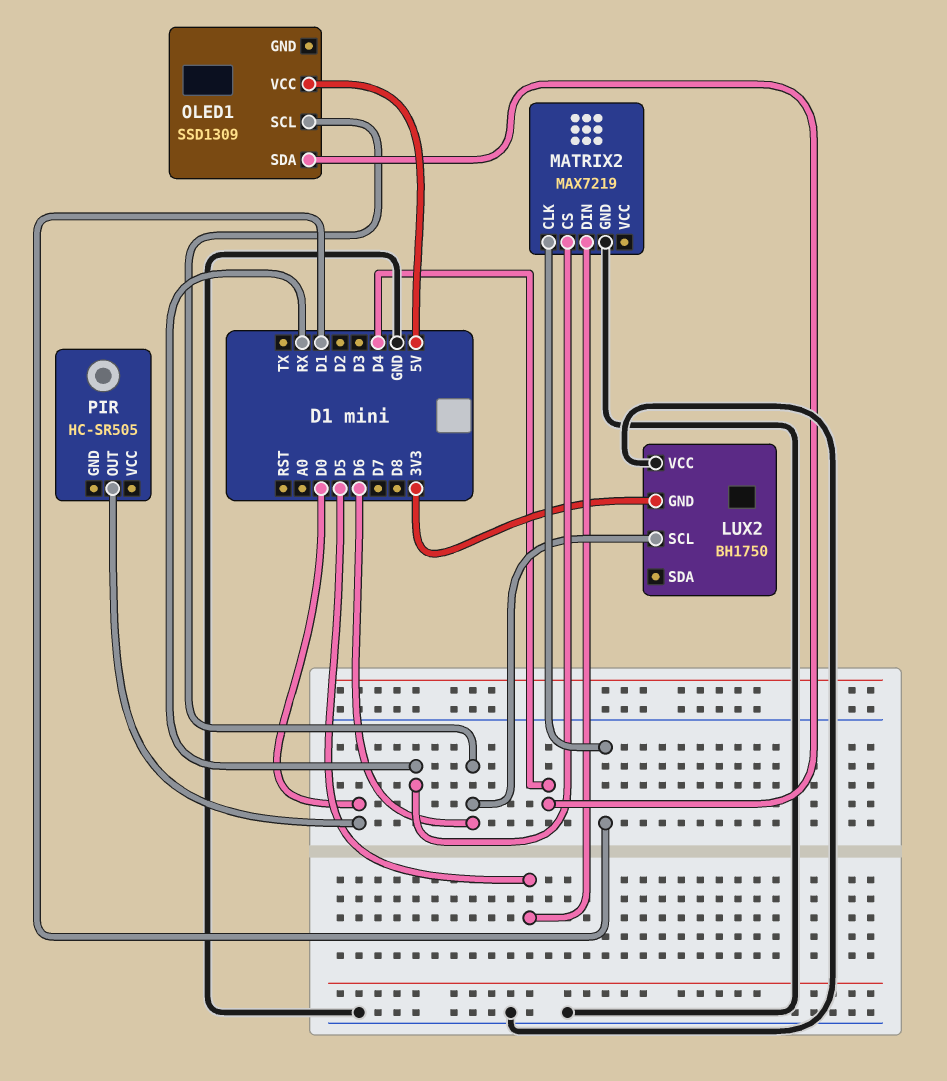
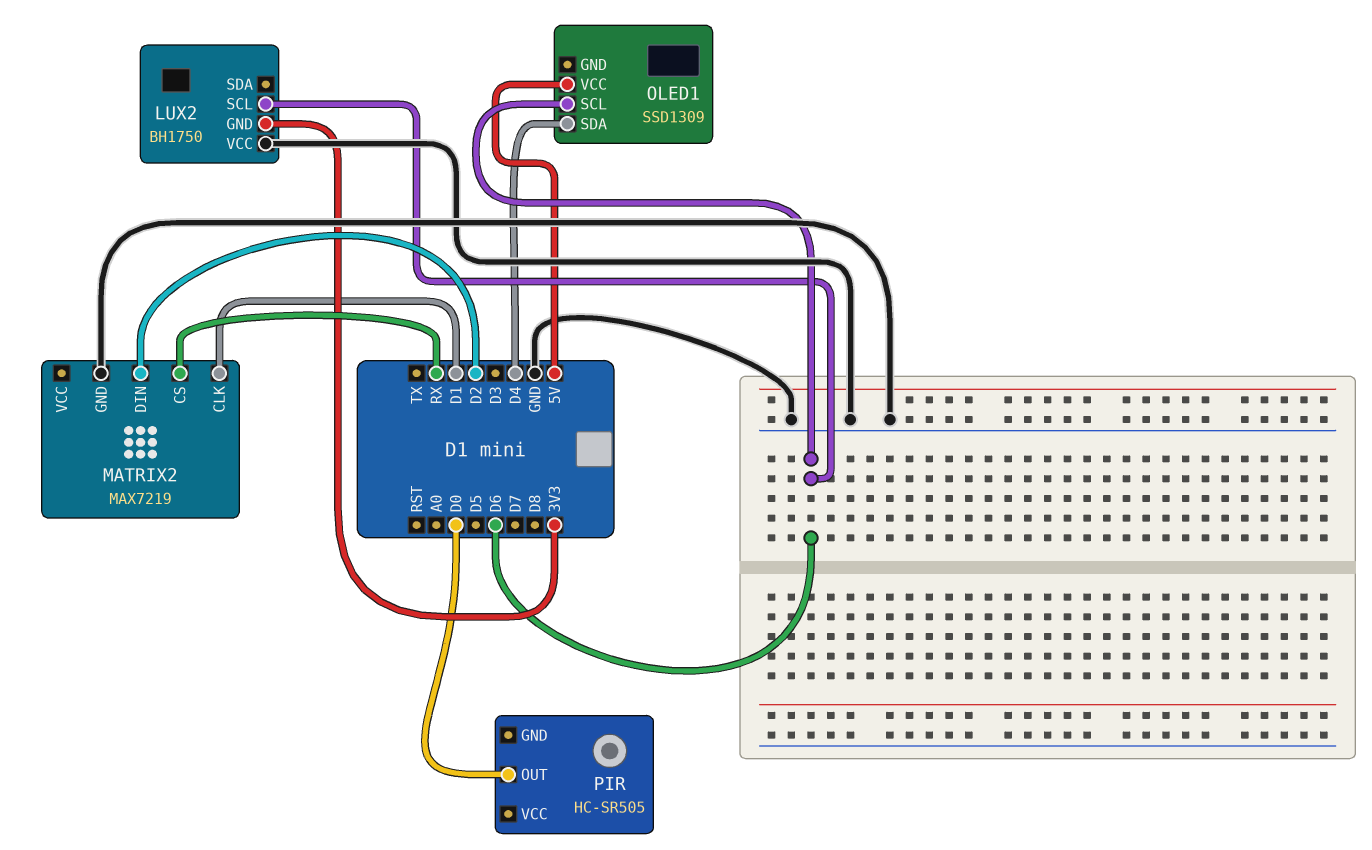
MATRIX2 pin DIN: D5 -> D2

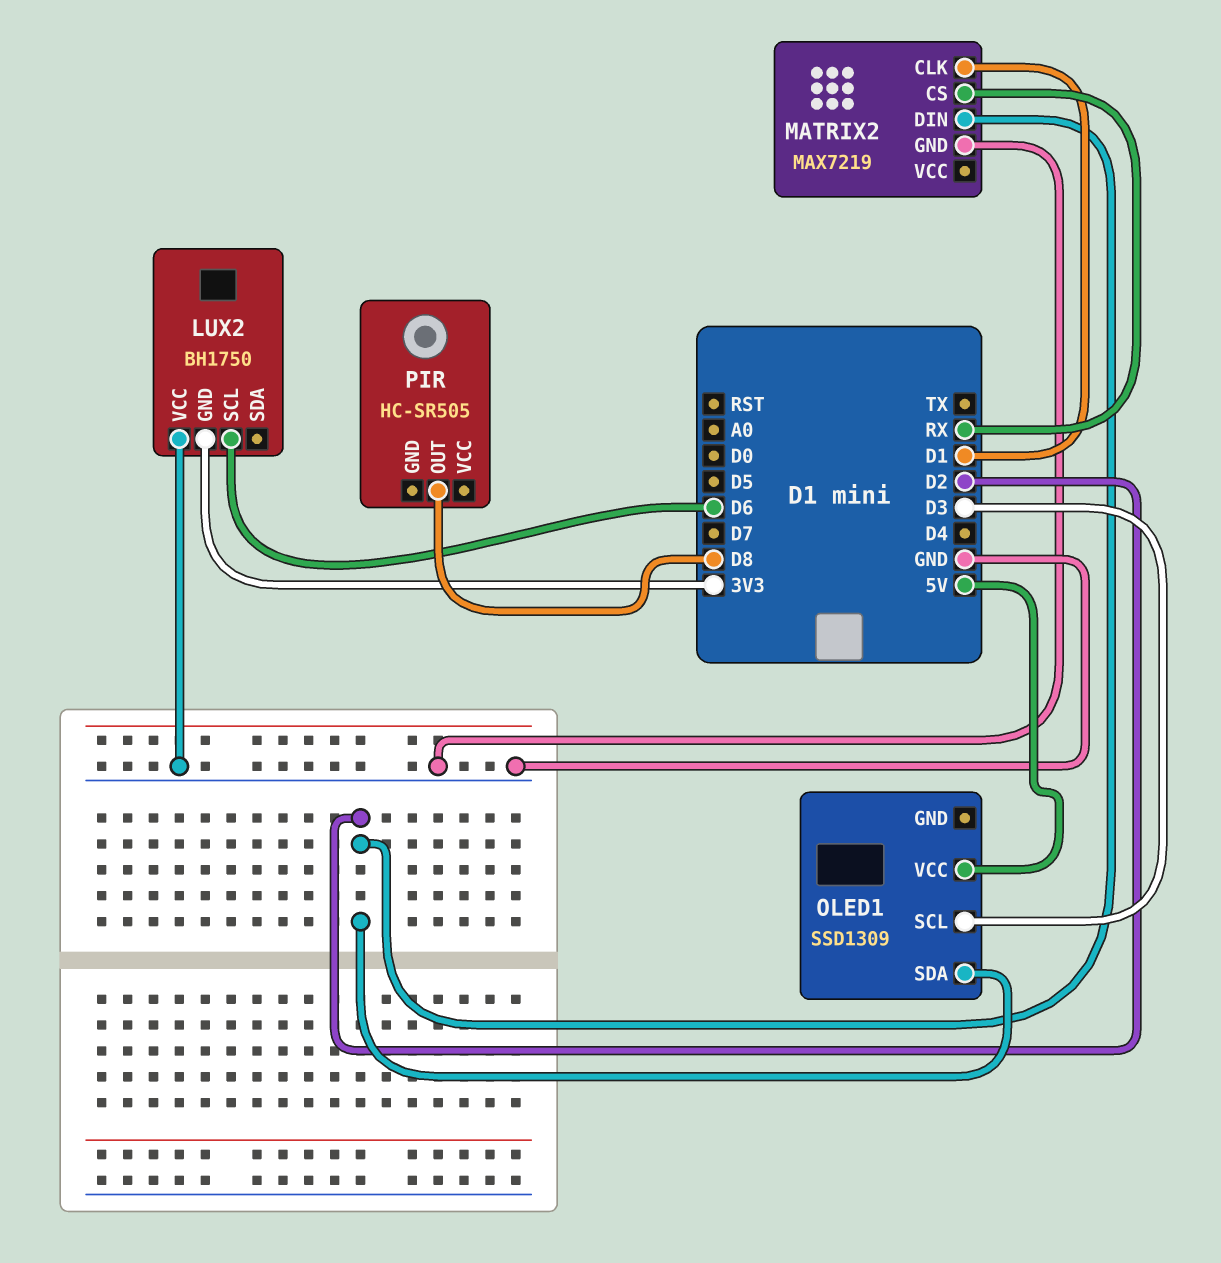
OLED1 pin SCL: D6 -> D3
OLED1 pin SDA: D4 -> D2
PIR pin OUT: D0 -> D8

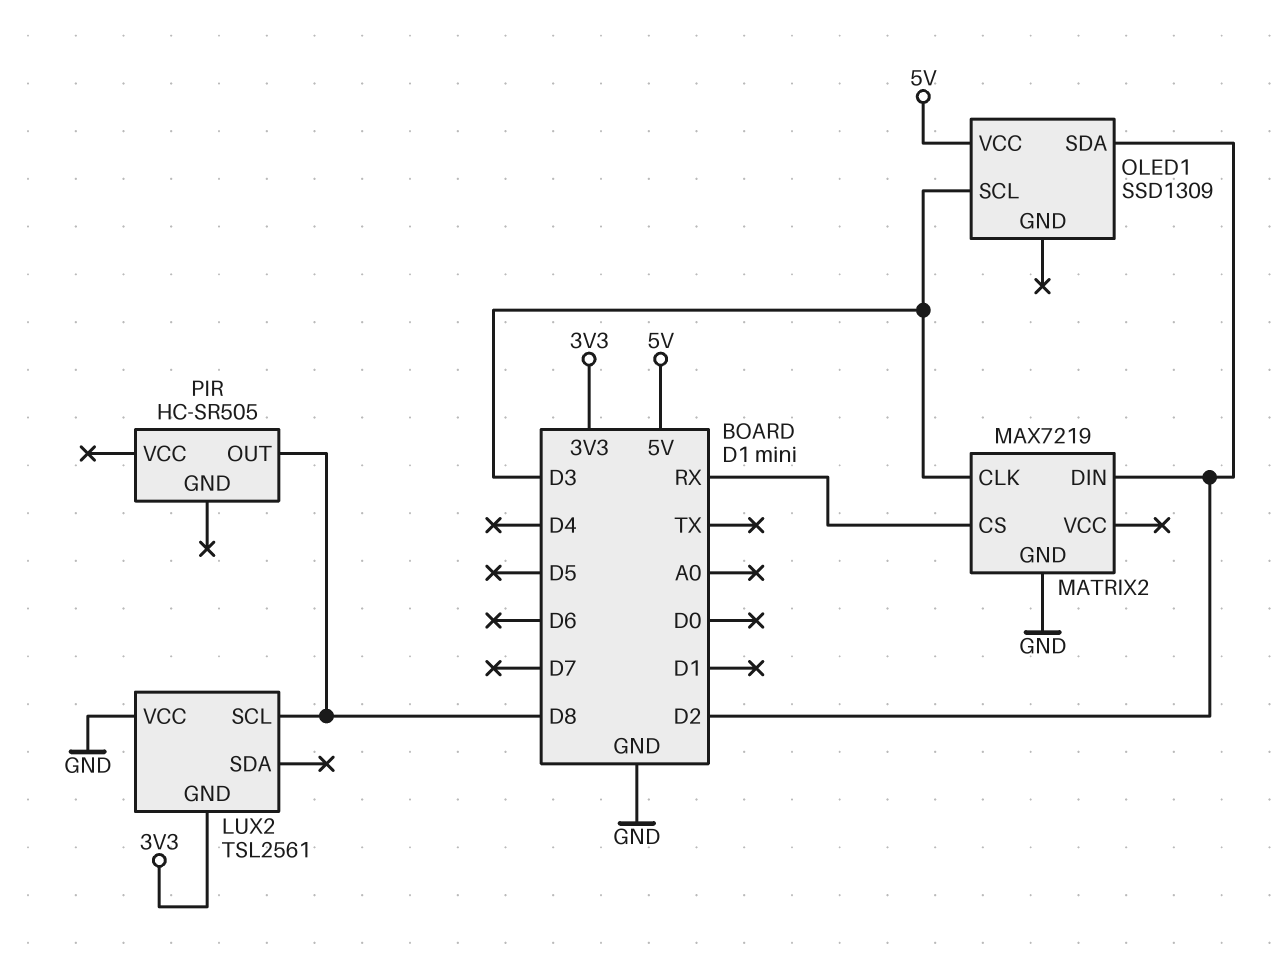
LUX2: BH1750 -> TSL2561
LUX2 pin SCL: D6 -> D8
MATRIX2 pin CLK: D1 -> D3

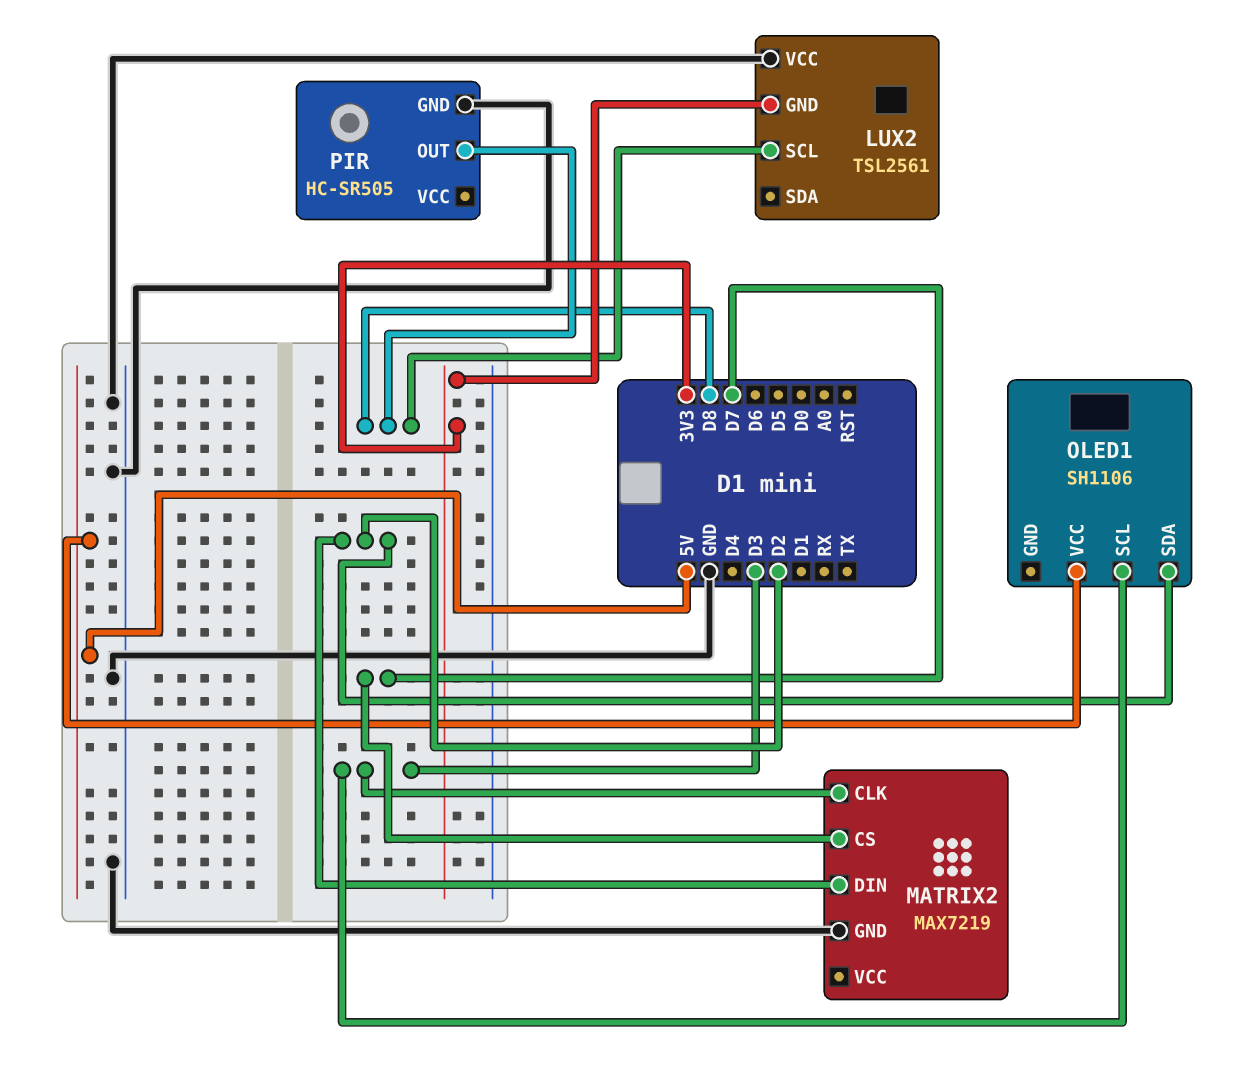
MATRIX2 pin CS: RX -> D7
OLED1: SSD1309 -> SH1106
PIR pin GND: none -> GND

